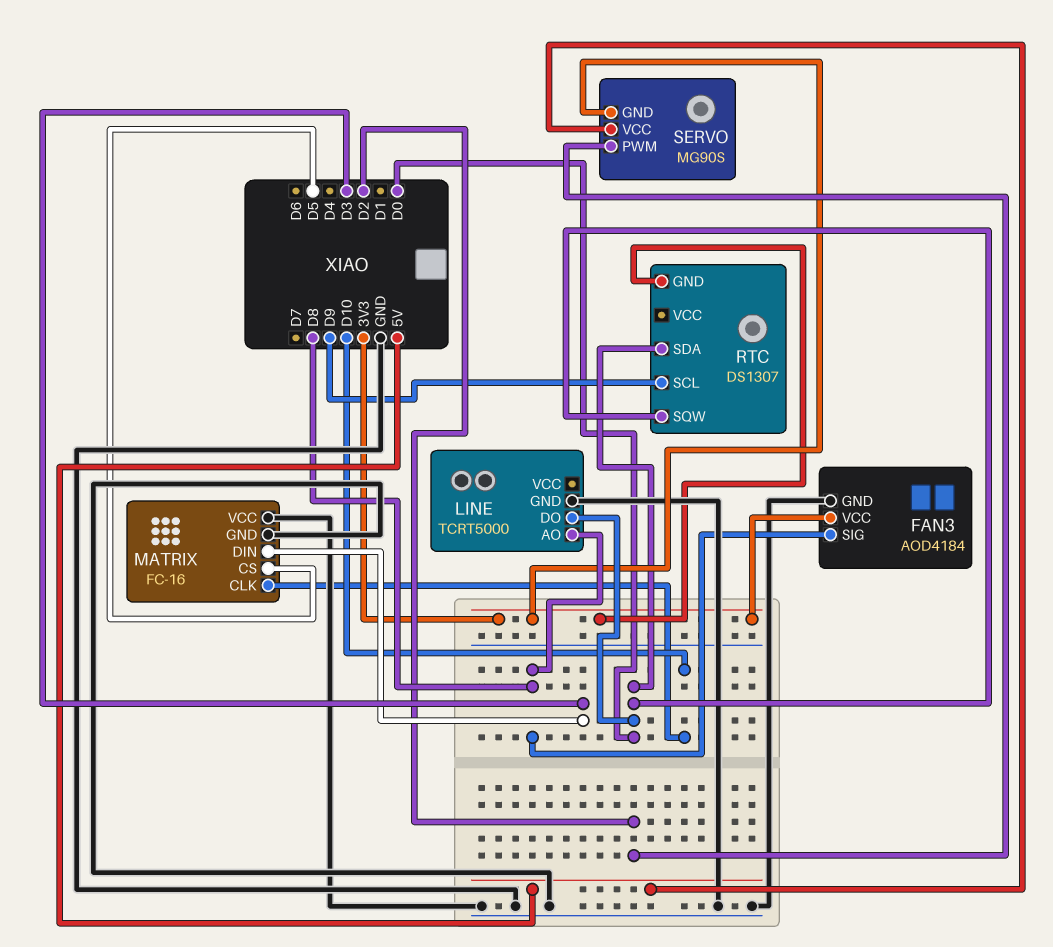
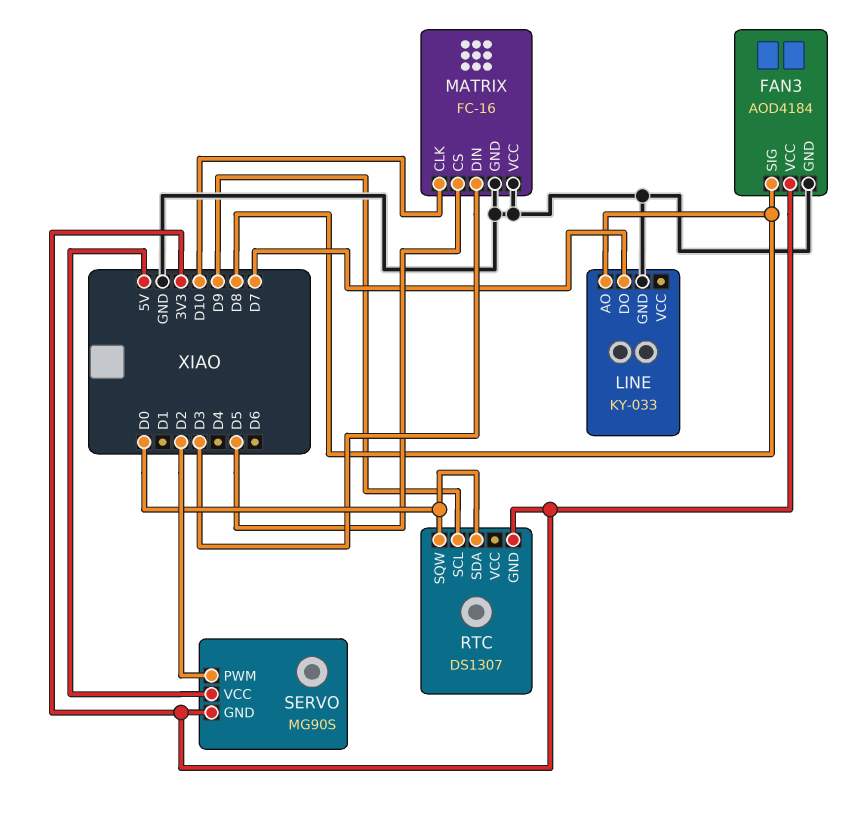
LINE: TCRT5000 -> KY-033
LINE pin DO: D0 -> D7

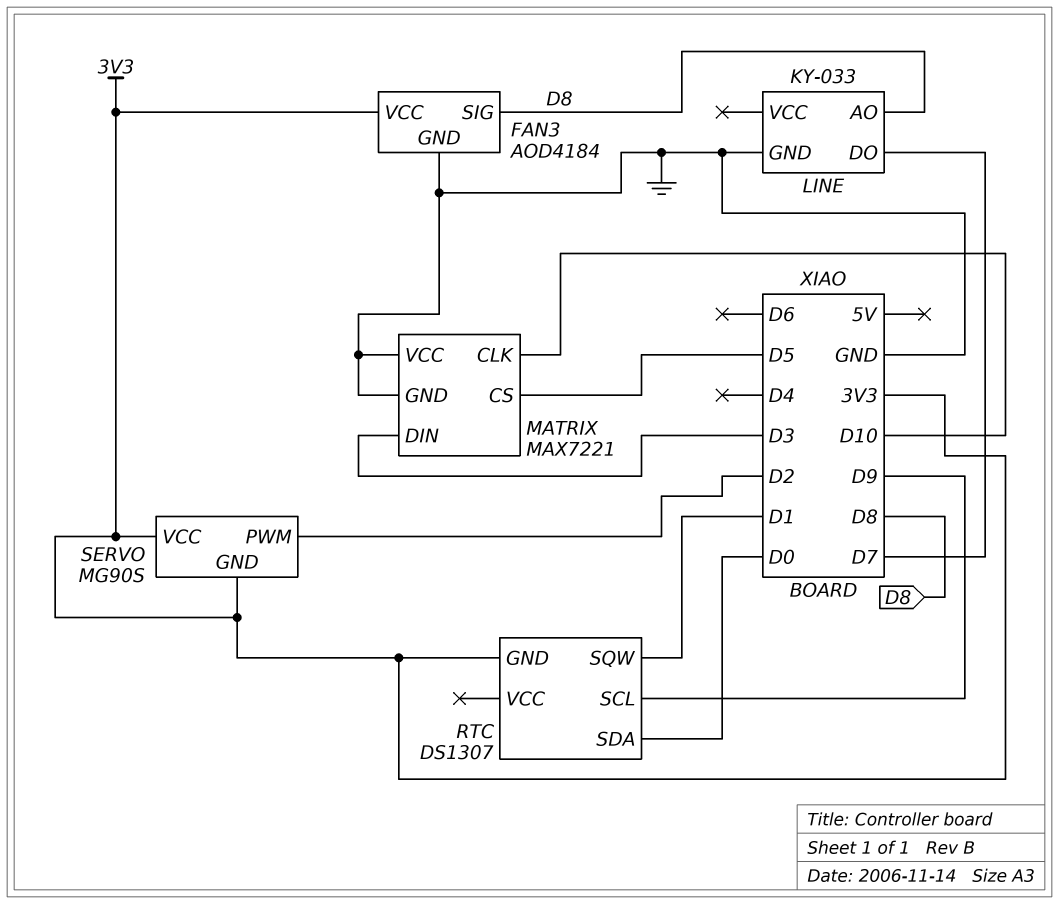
MATRIX: FC-16 -> MAX7221
RTC pin SQW: D0 -> D1
SERVO pin VCC: 5V -> 3V3

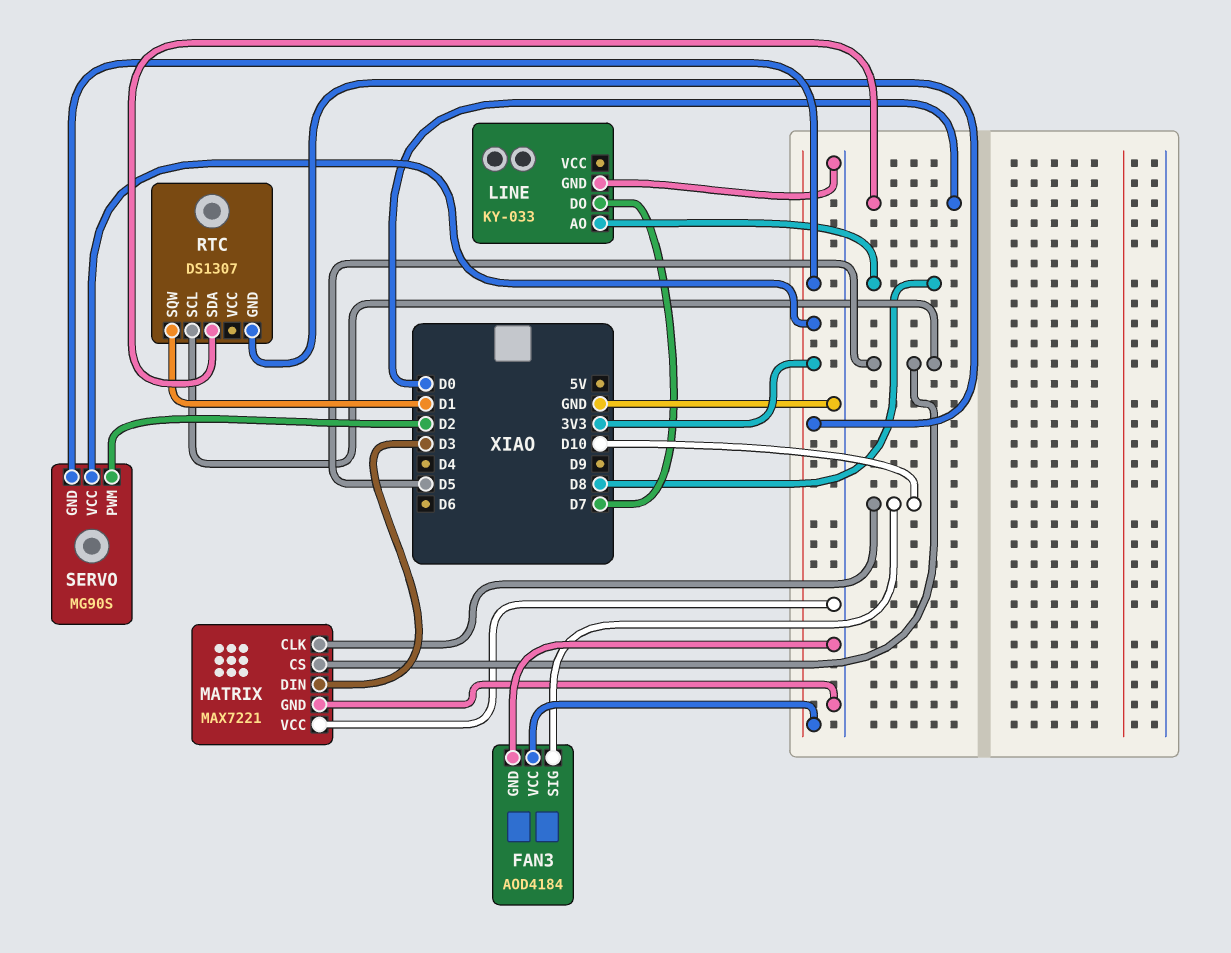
FAN3 pin SIG: D8 -> D10
RTC pin SCL: D9 -> D5

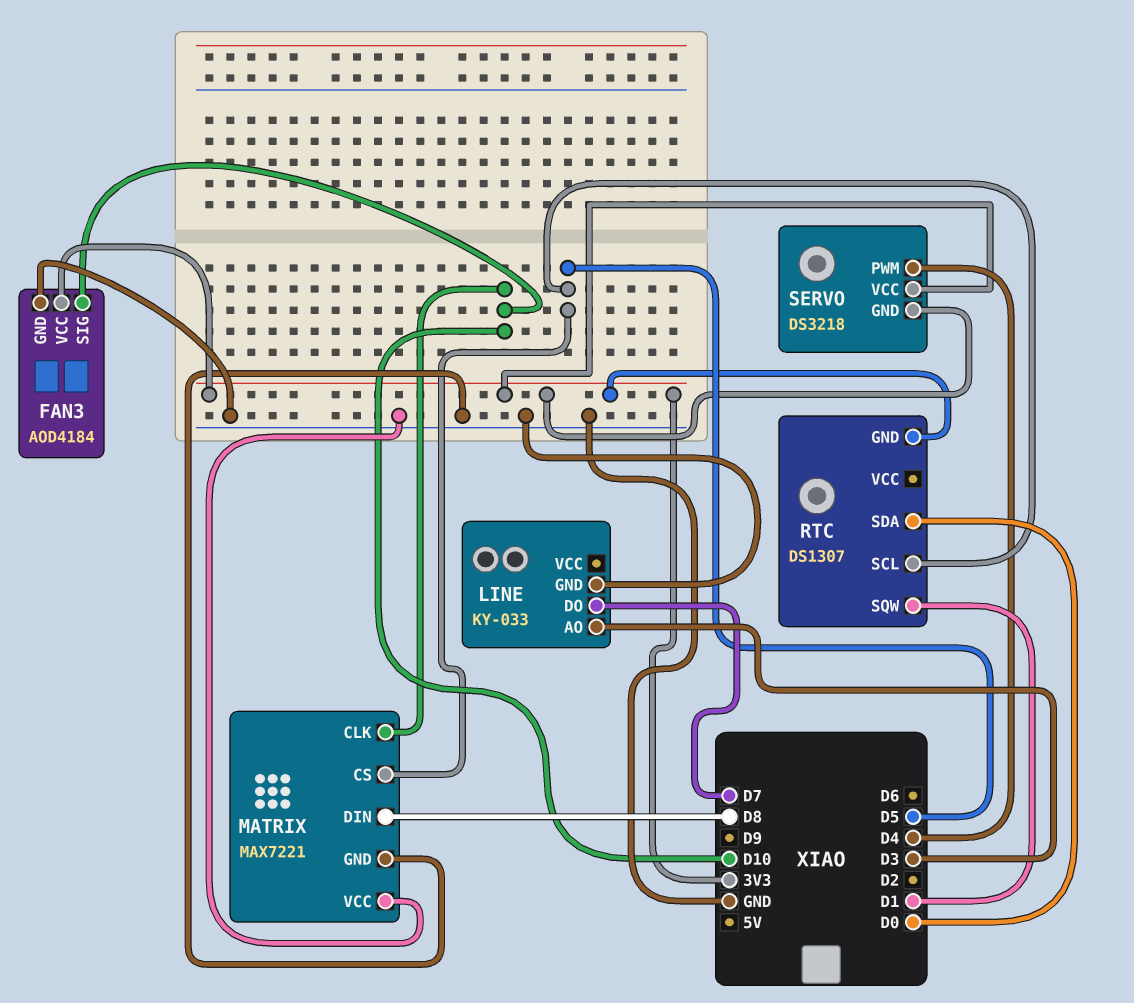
LINE pin AO: D8 -> D3
MATRIX pin DIN: D3 -> D8
SERVO: MG90S -> DS3218
SERVO pin PWM: D2 -> D4

